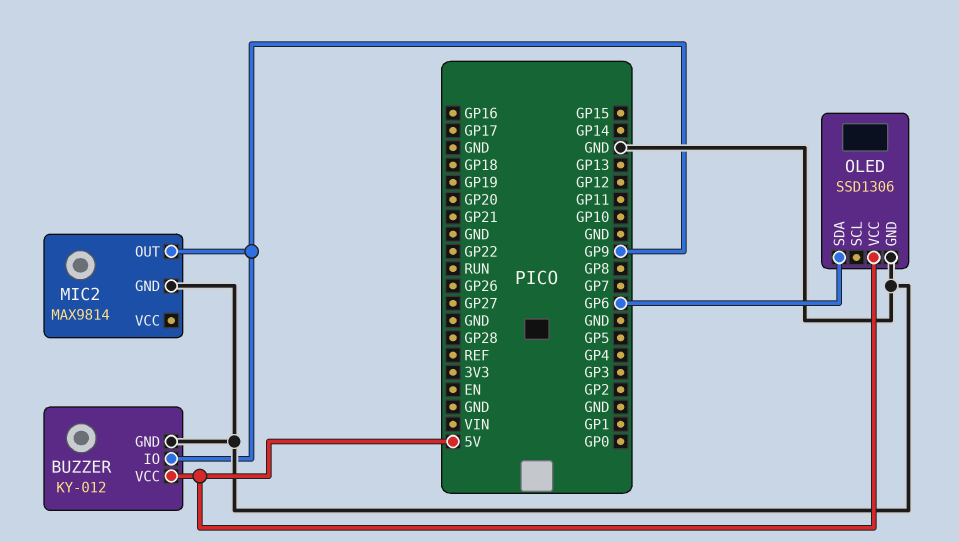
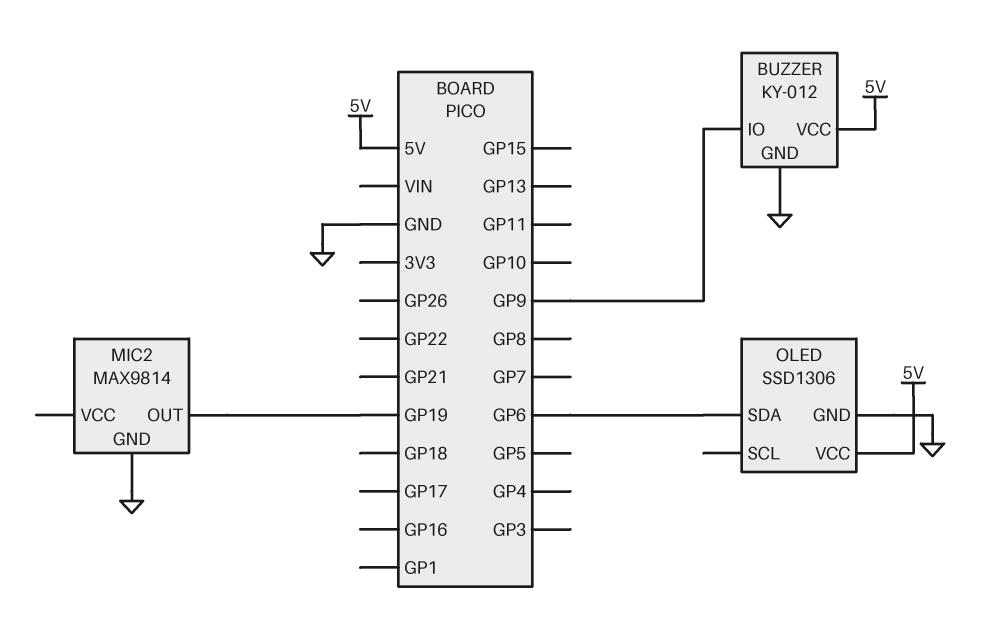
MIC2 pin OUT: GP9 -> GP19

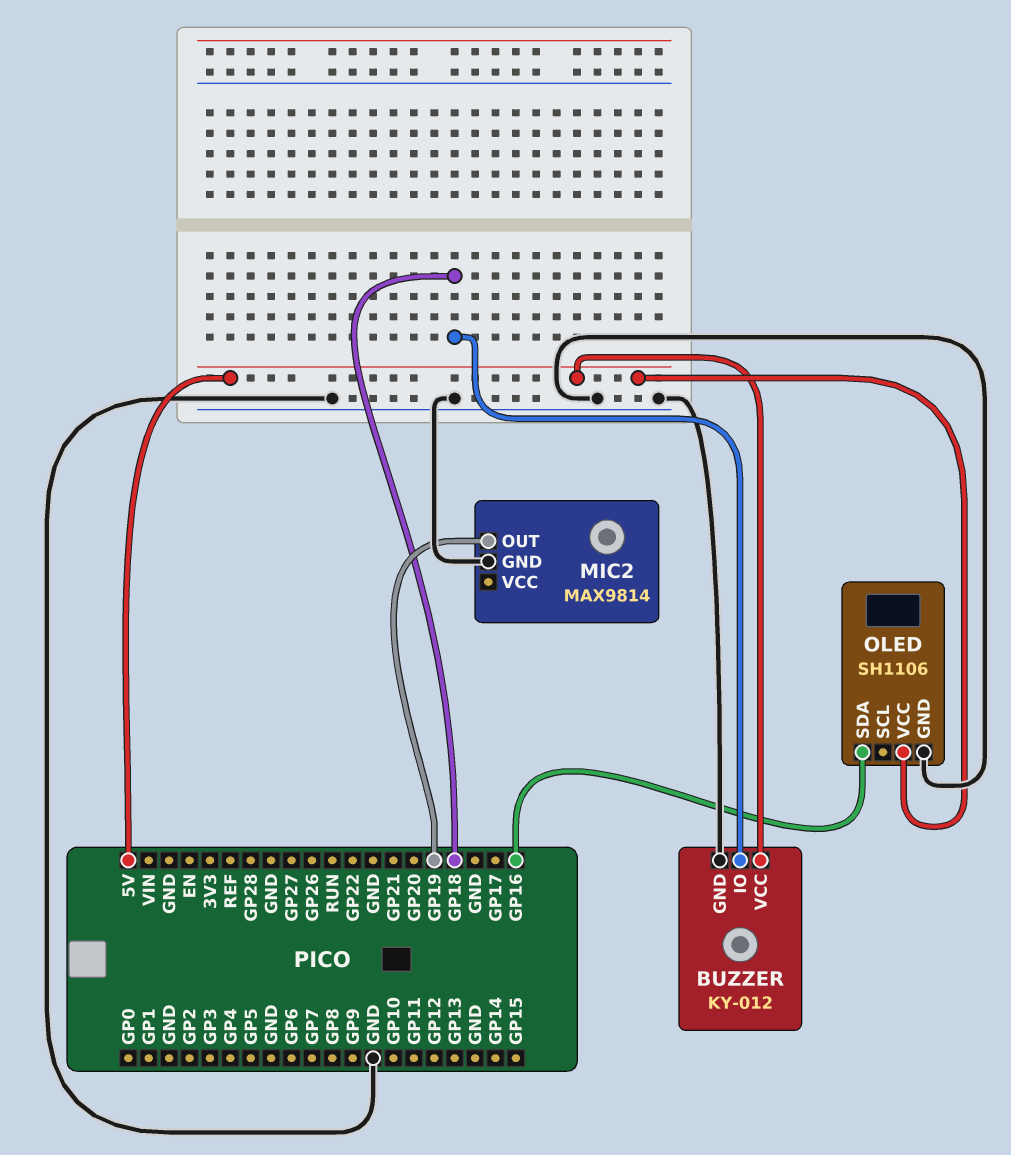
BUZZER pin IO: GP9 -> GP18
OLED: SSD1306 -> SH1106
OLED pin SDA: GP6 -> GP16

